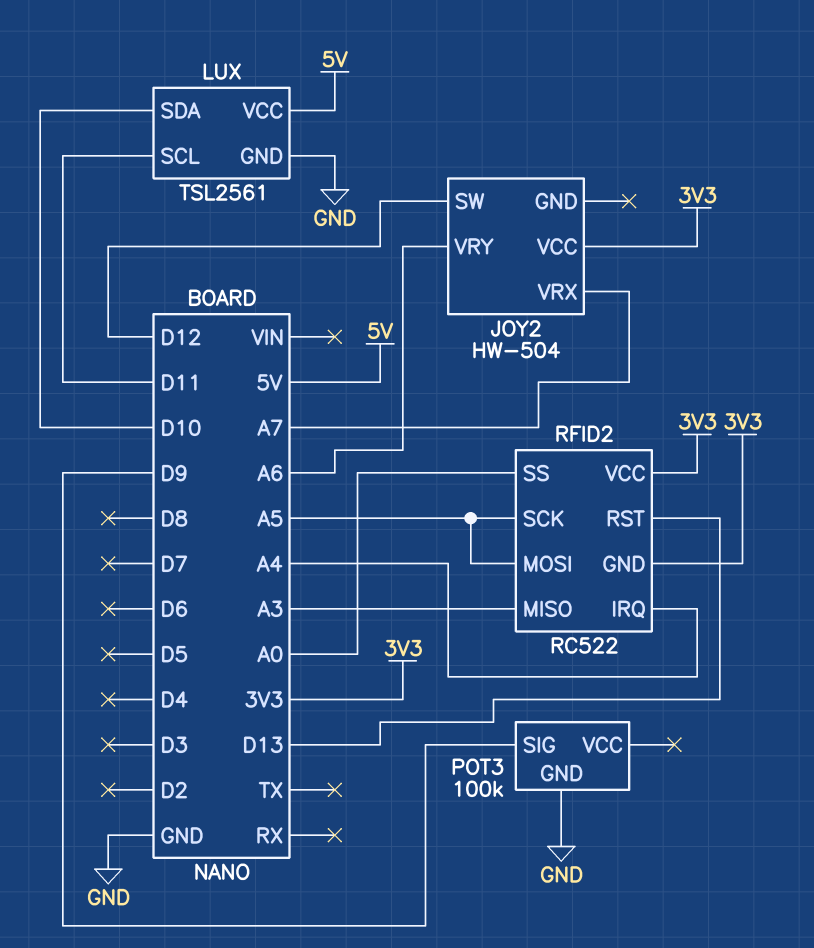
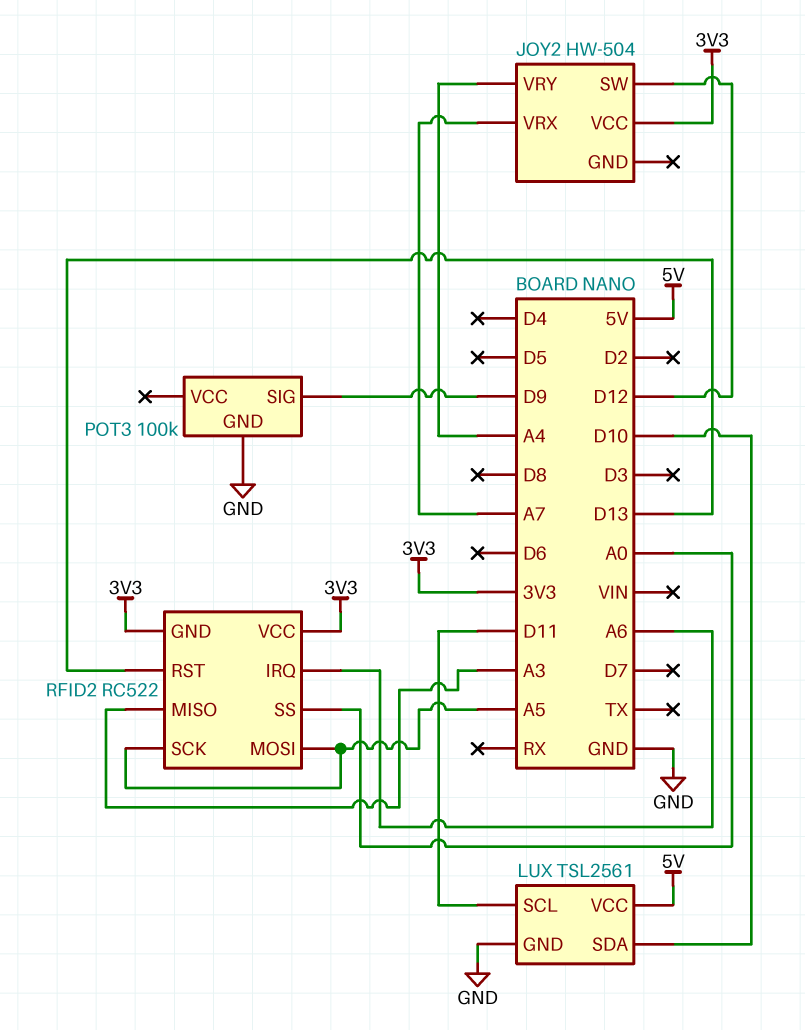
JOY2 pin VRY: A6 -> A4
RFID2 pin IRQ: A4 -> A6

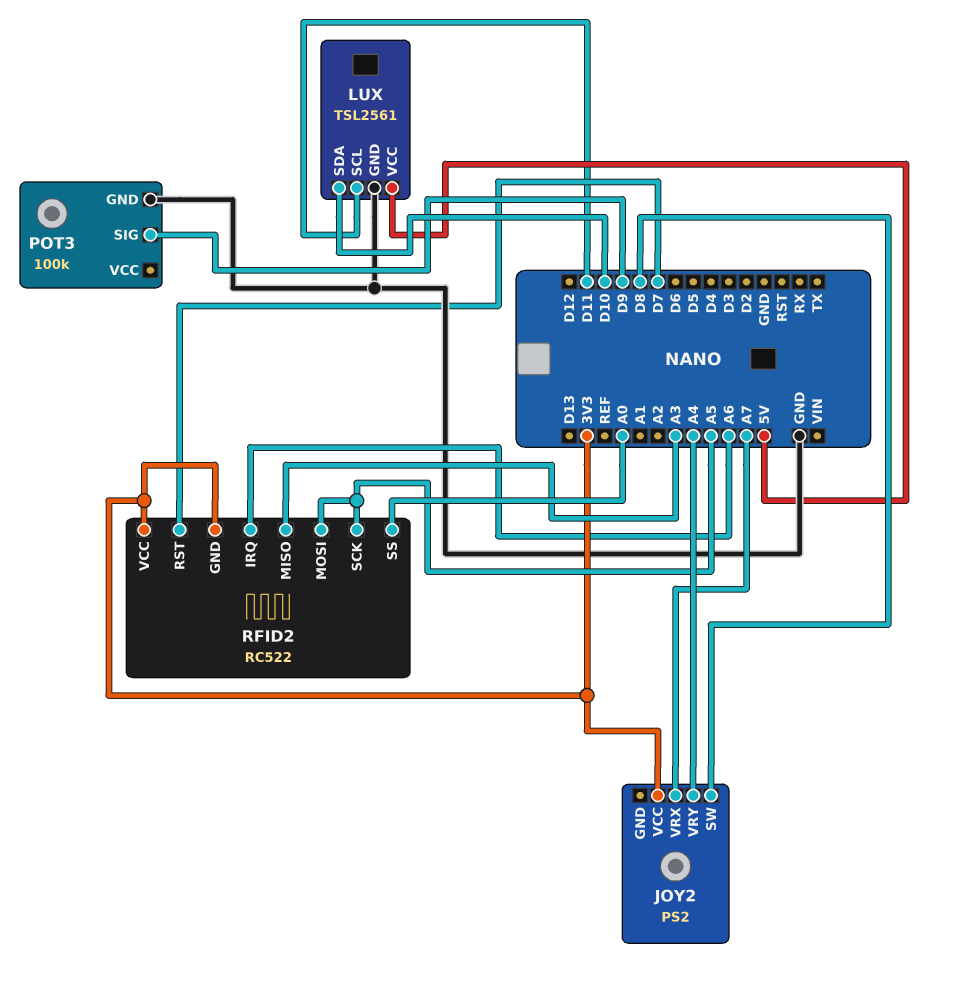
JOY2: HW-504 -> PS2
JOY2 pin SW: D12 -> D8
RFID2 pin RST: D13 -> D7

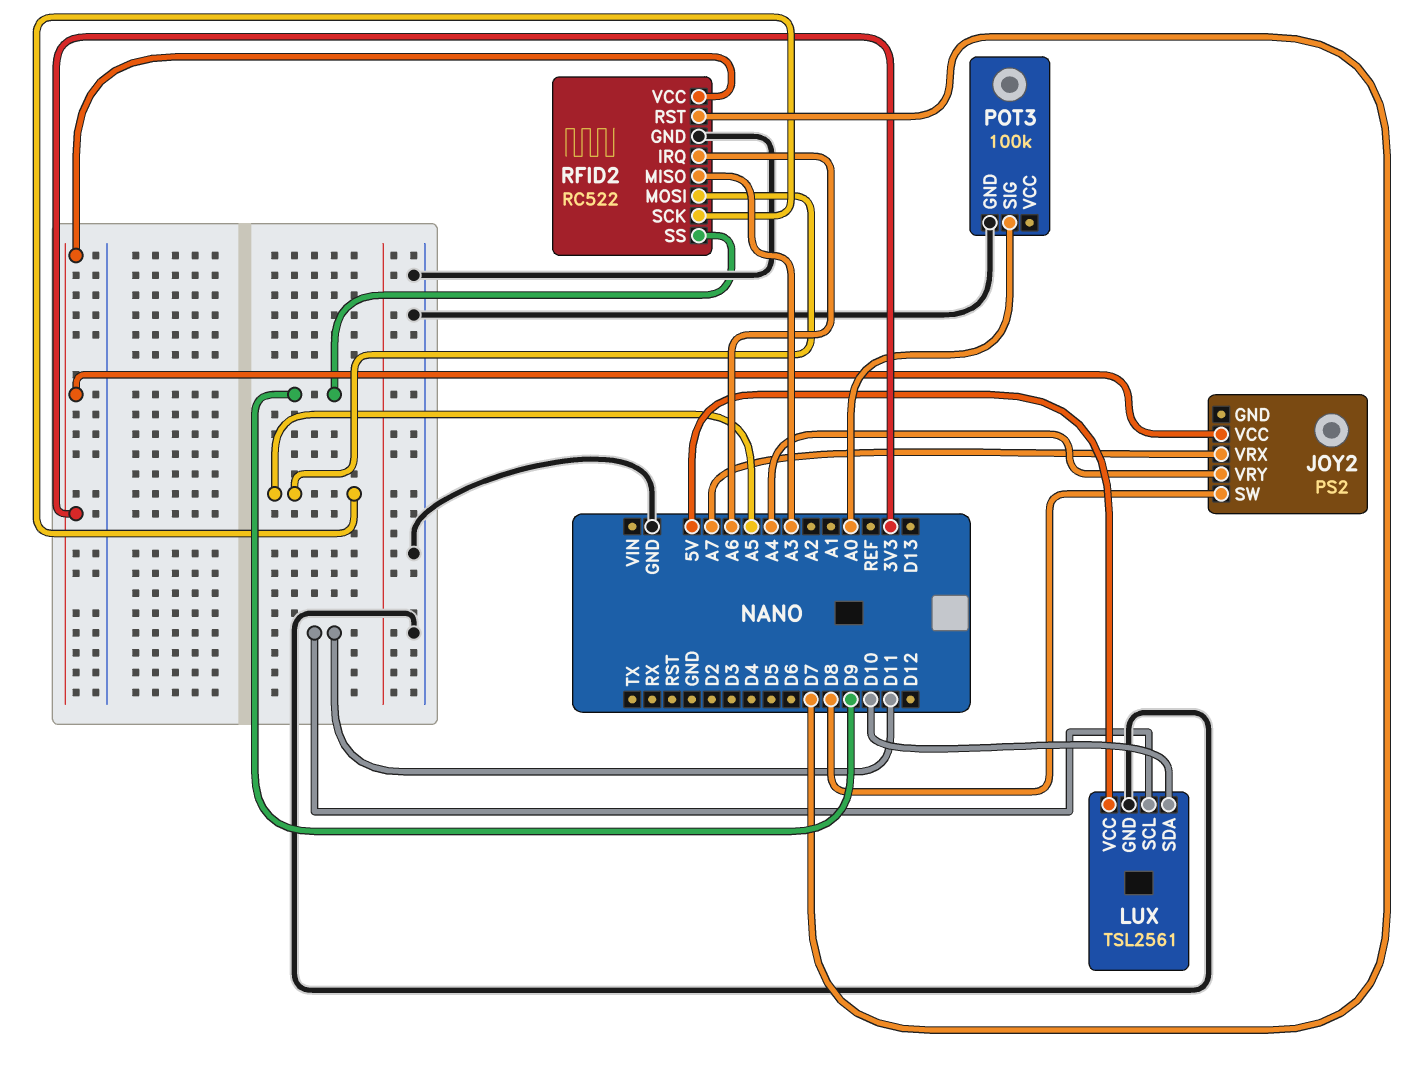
POT3 pin SIG: D9 -> A0
RFID2 pin GND: 3V3 -> GND
RFID2 pin SS: A0 -> D9

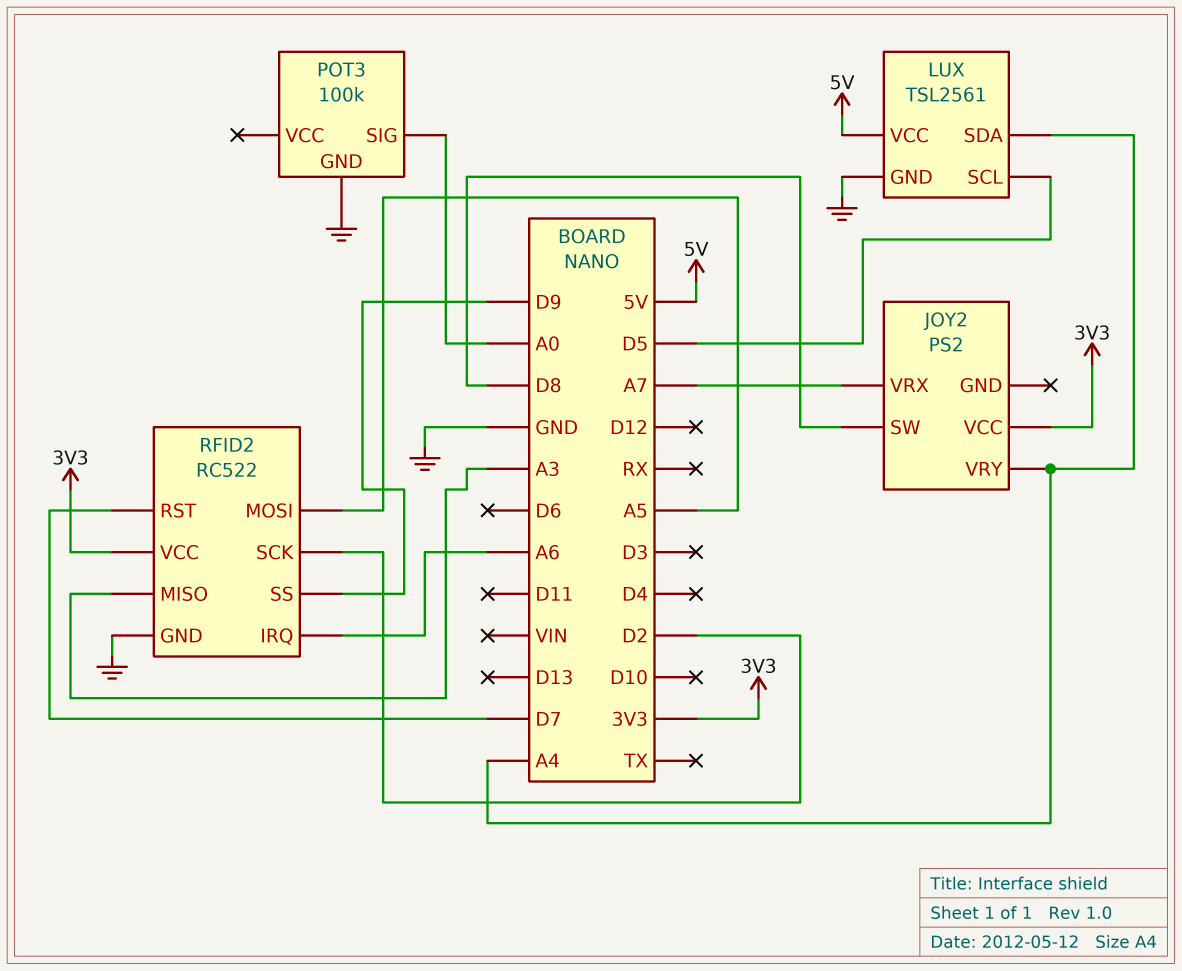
LUX pin SCL: D11 -> D5
LUX pin SDA: D10 -> A4
RFID2 pin SCK: A5 -> D2

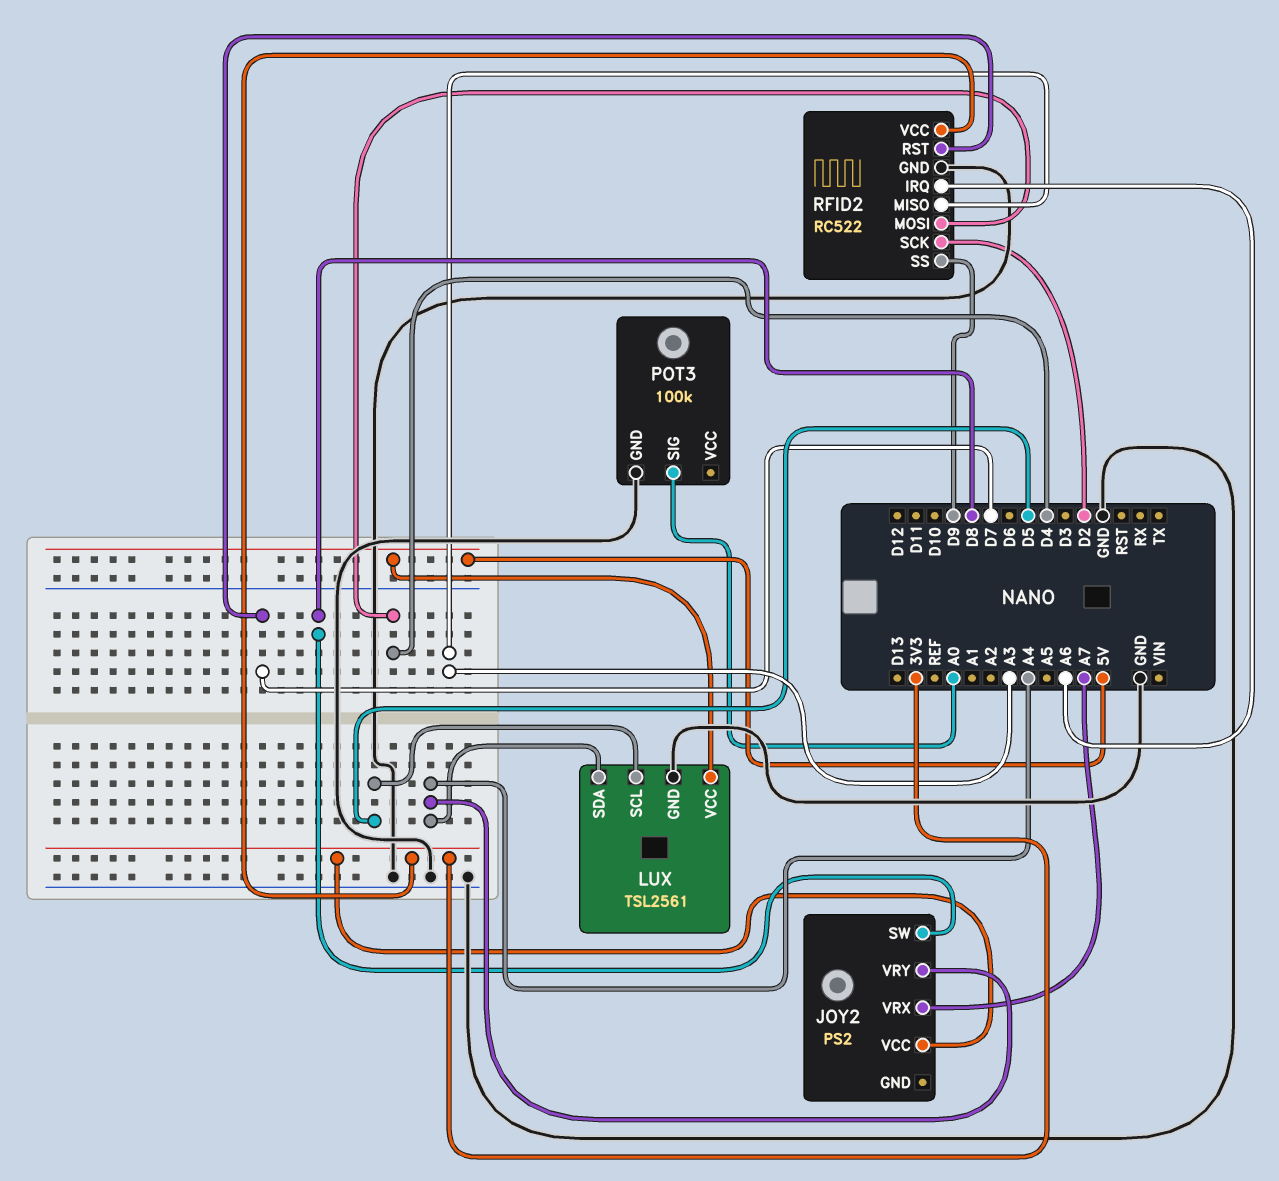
RFID2 pin MOSI: A5 -> D4

